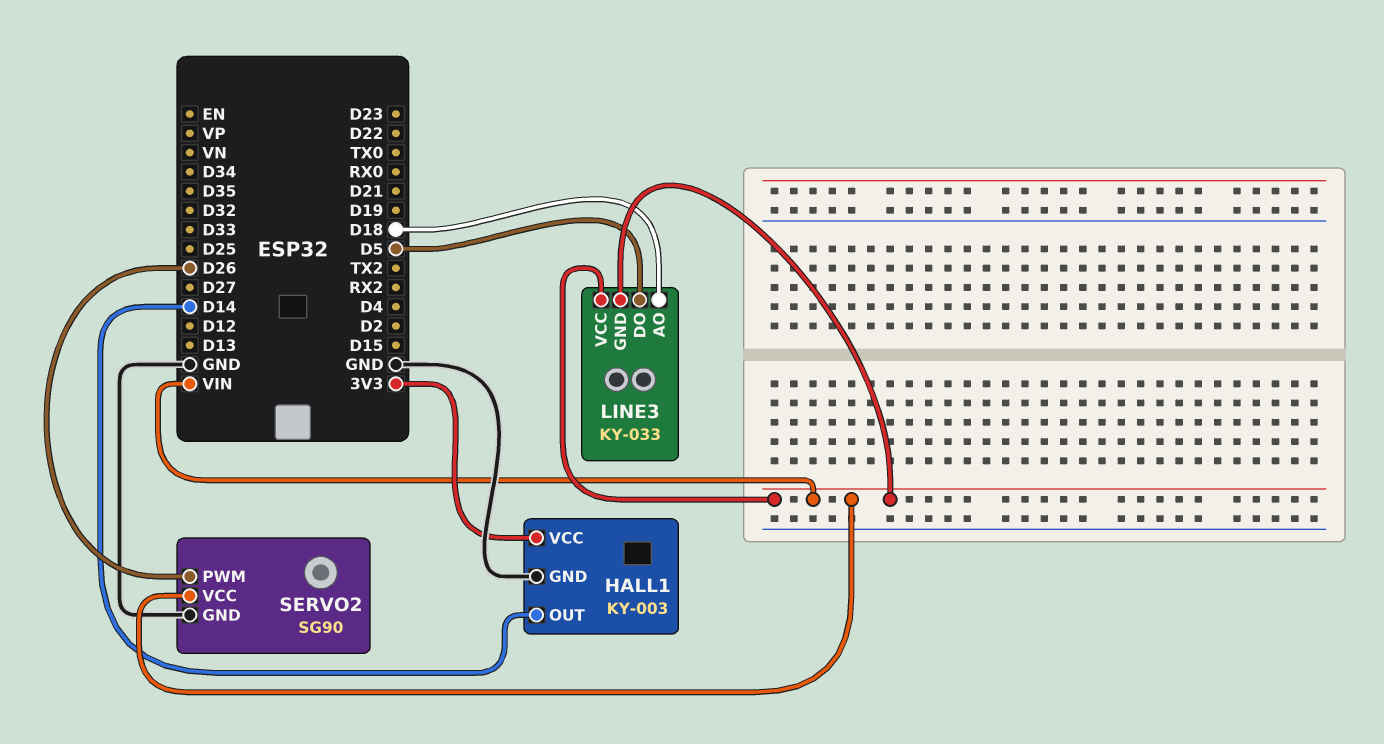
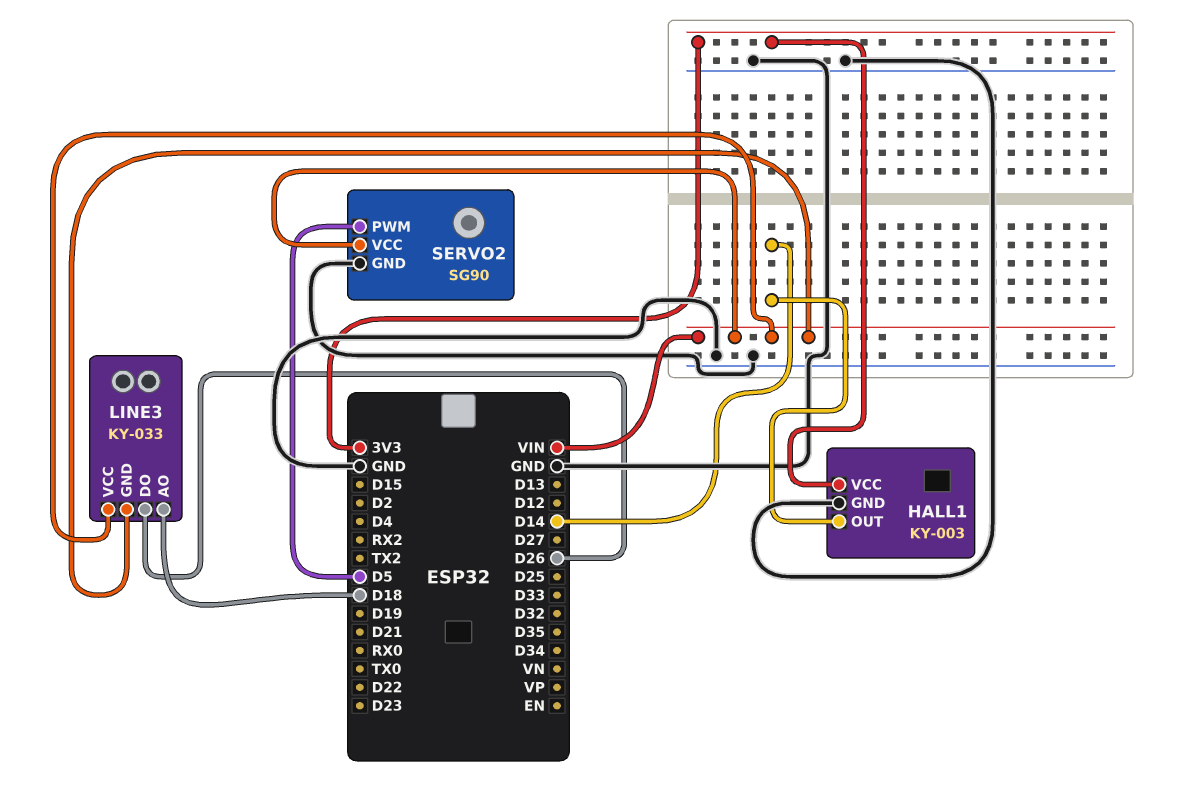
LINE3 pin DO: D5 -> D26
SERVO2 pin PWM: D26 -> D5

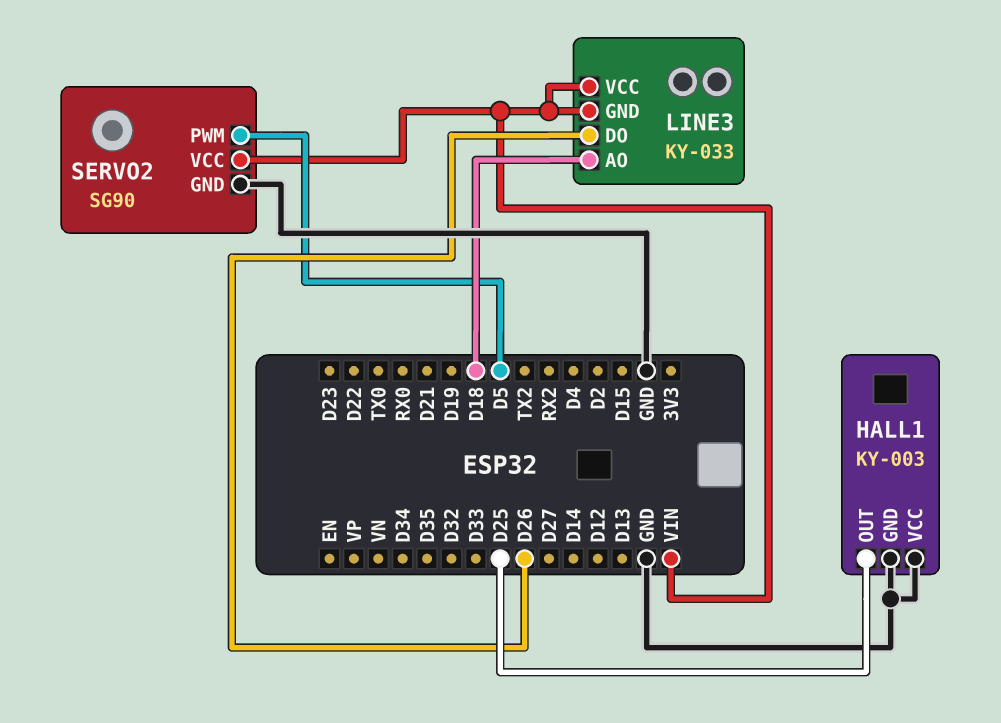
HALL1 pin OUT: D14 -> D25
HALL1 pin VCC: 3V3 -> GND

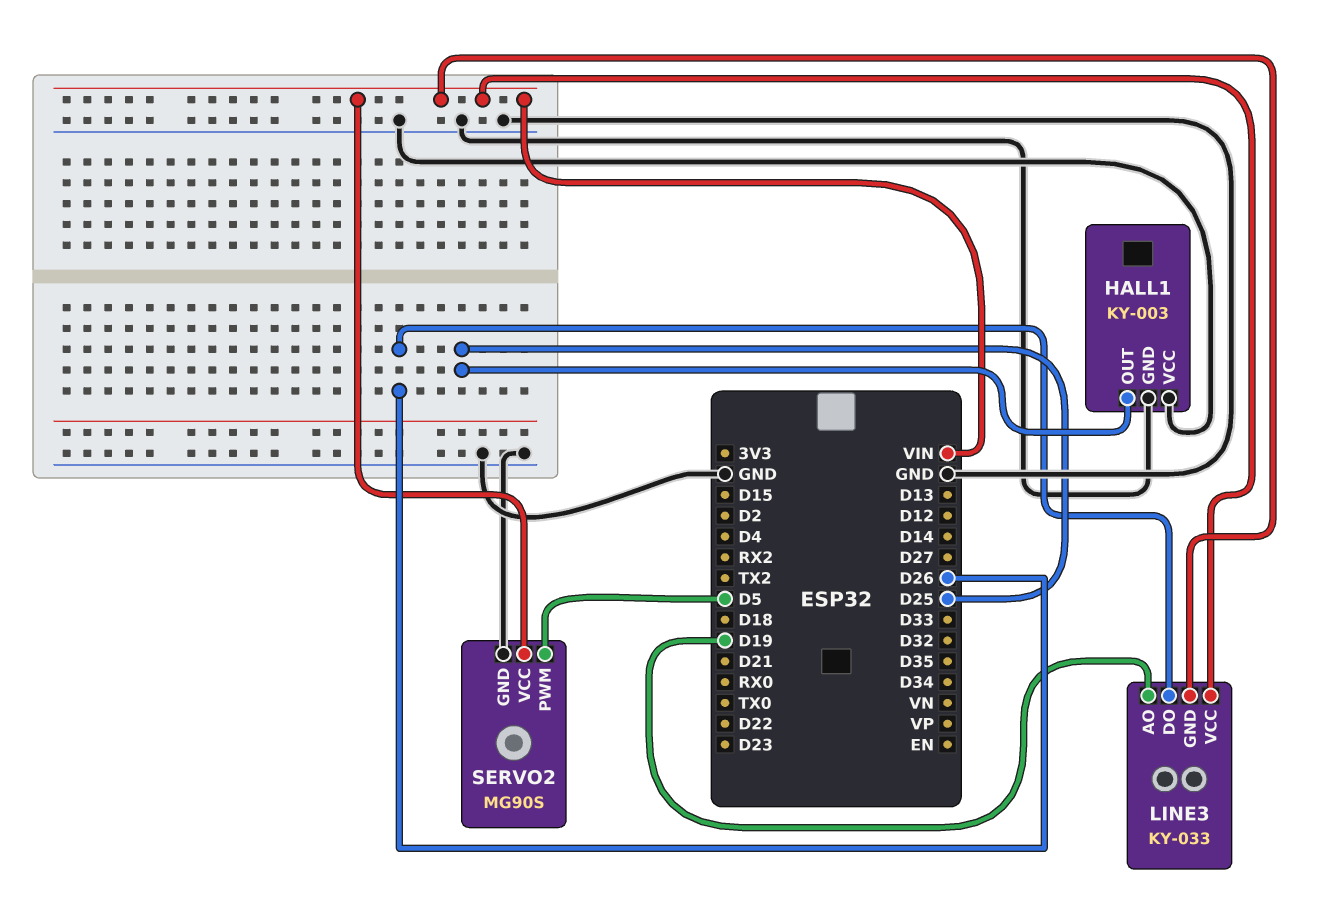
LINE3 pin AO: D18 -> D19
SERVO2: SG90 -> MG90S

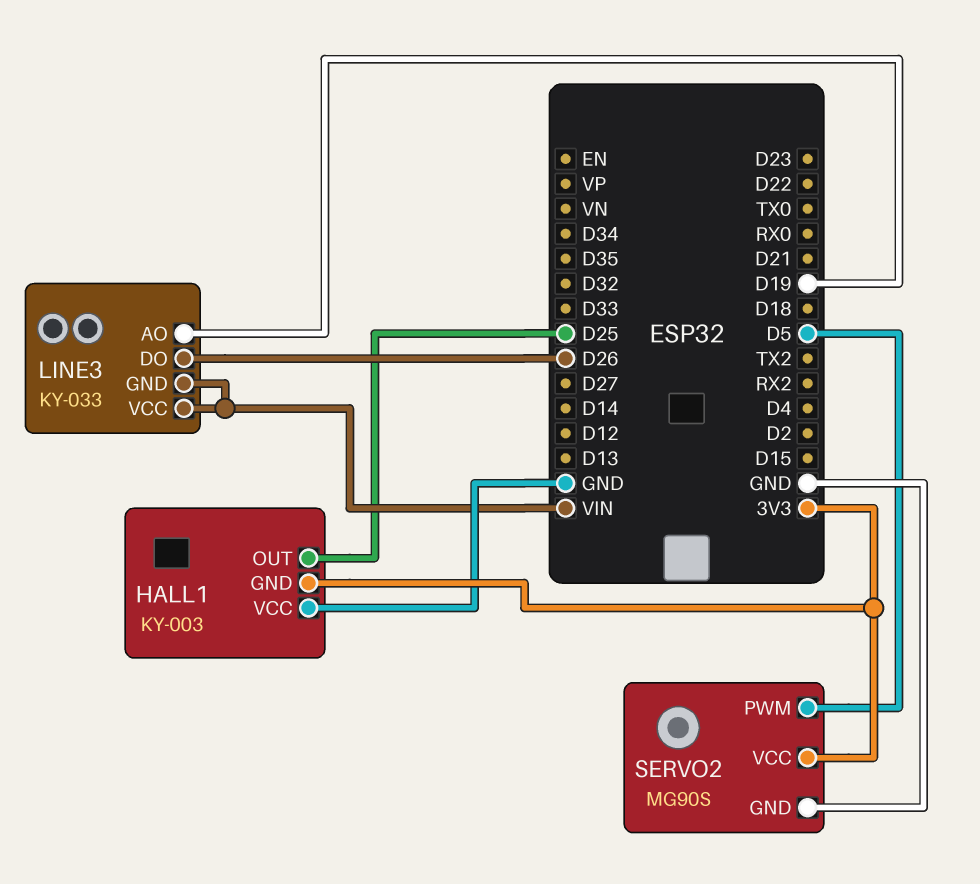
HALL1 pin GND: GND -> 3V3
SERVO2 pin VCC: VIN -> 3V3

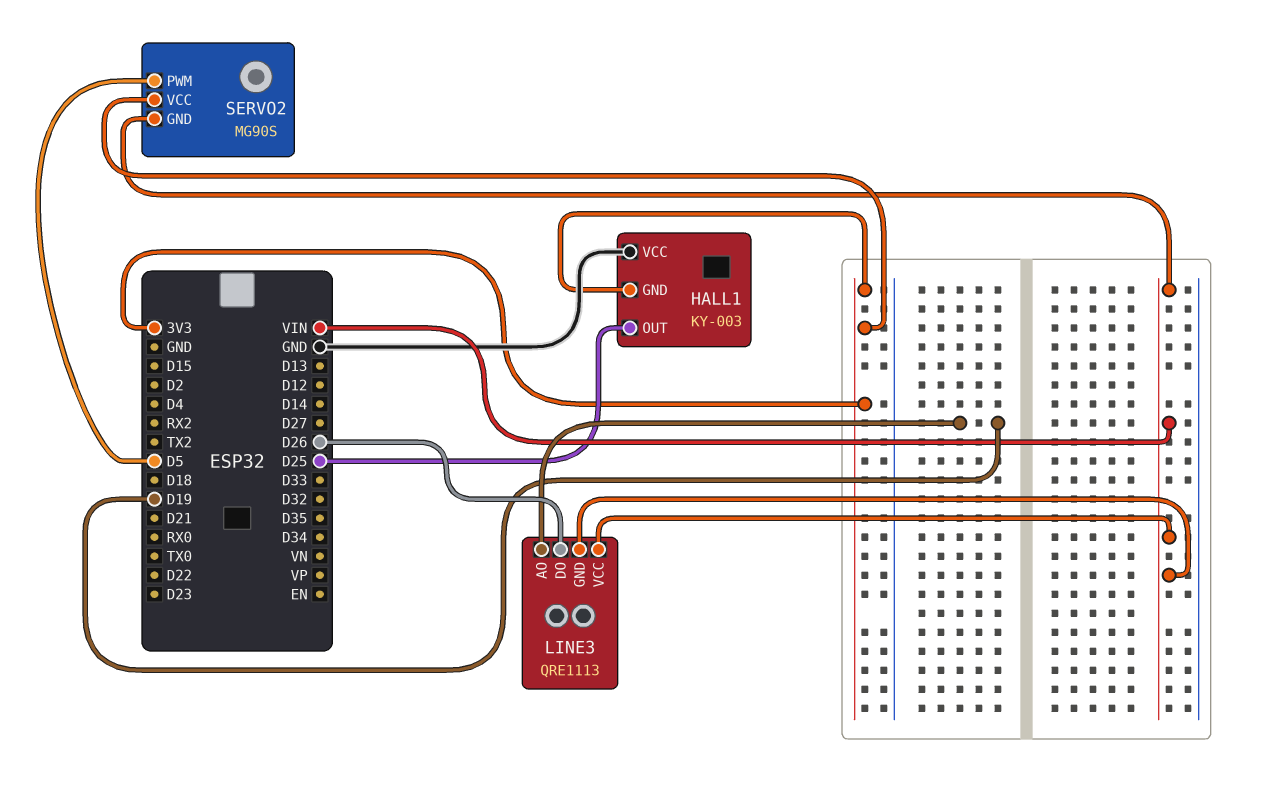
LINE3: KY-033 -> QRE1113
SERVO2 pin GND: GND -> VIN

